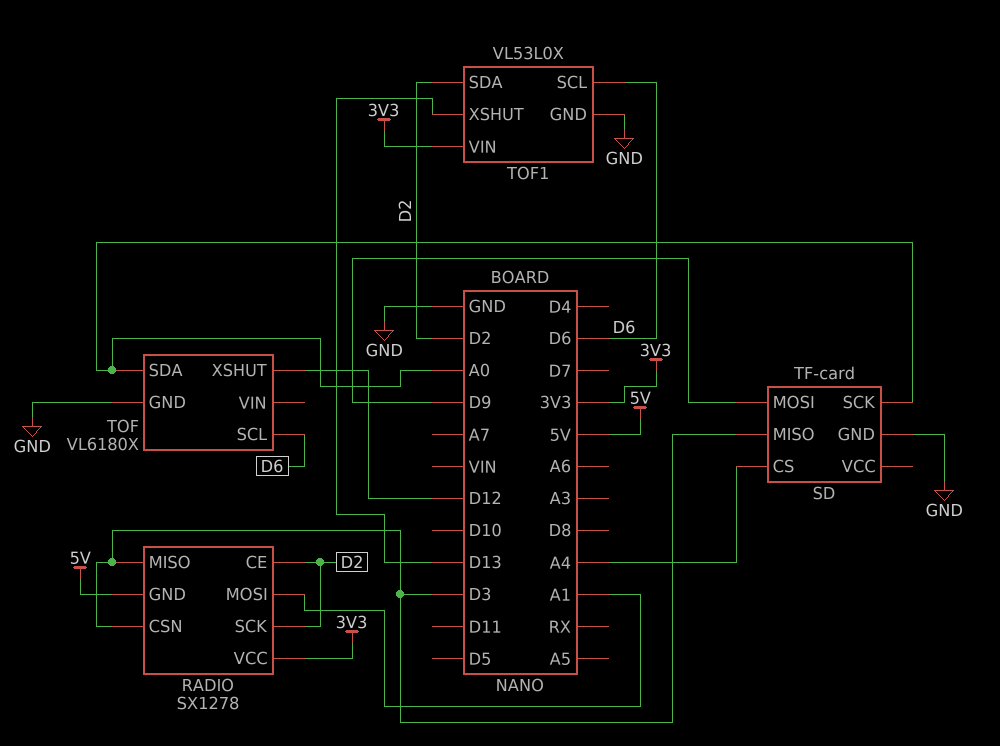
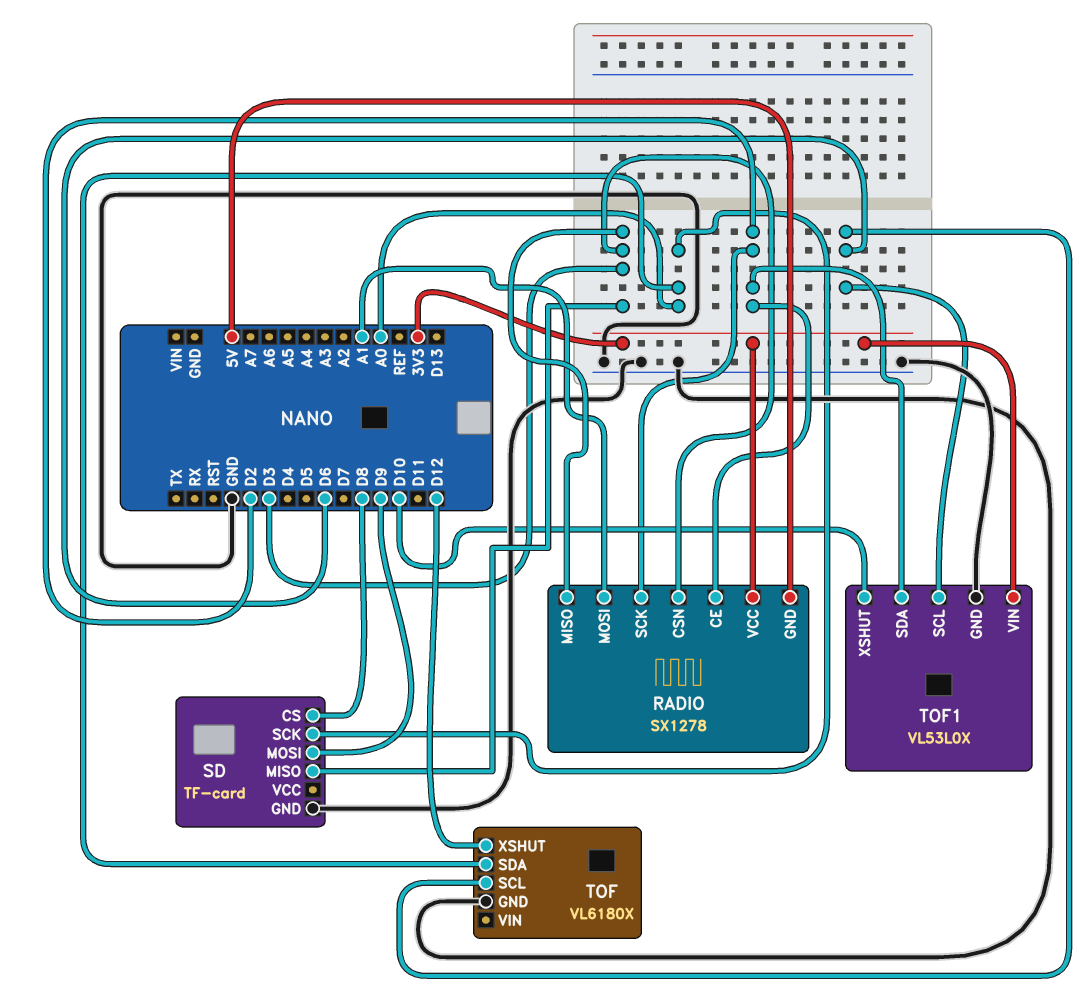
SD pin CS: A4 -> D8
TOF1 pin XSHUT: D13 -> D10

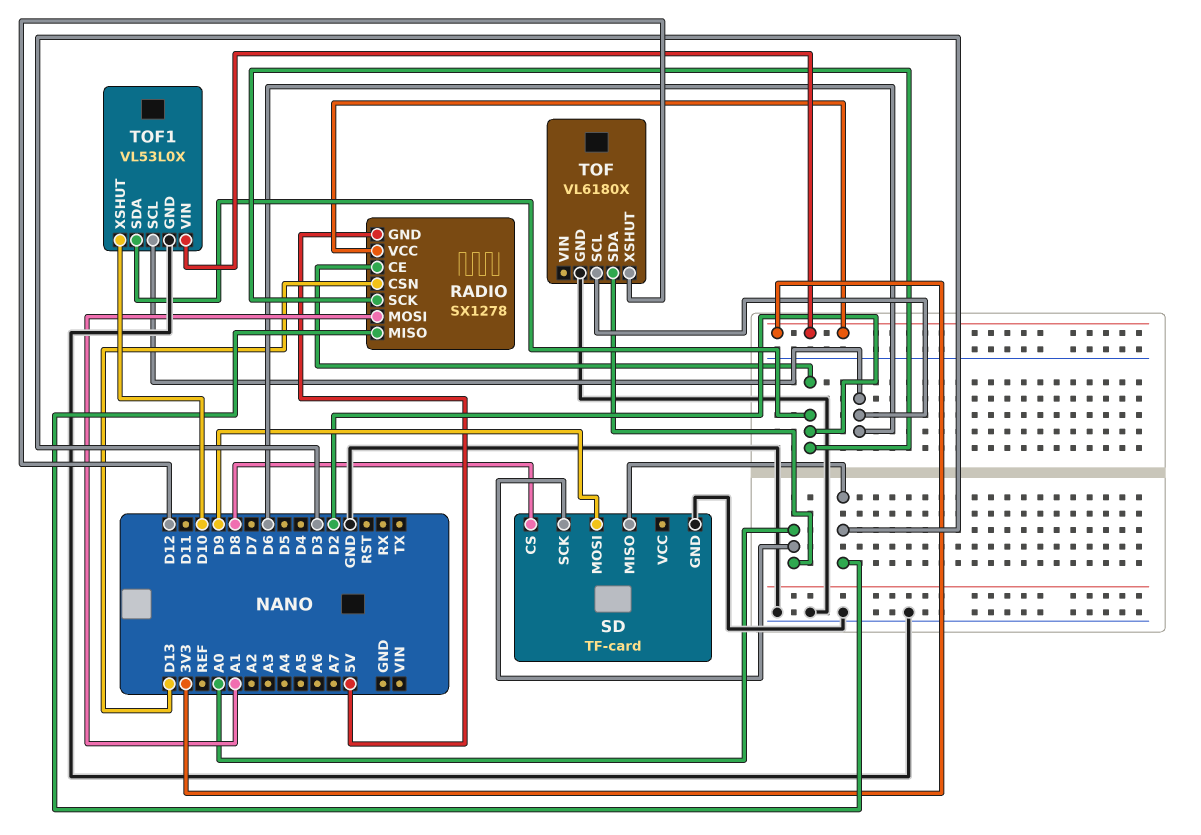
RADIO pin CSN: D3 -> D13

